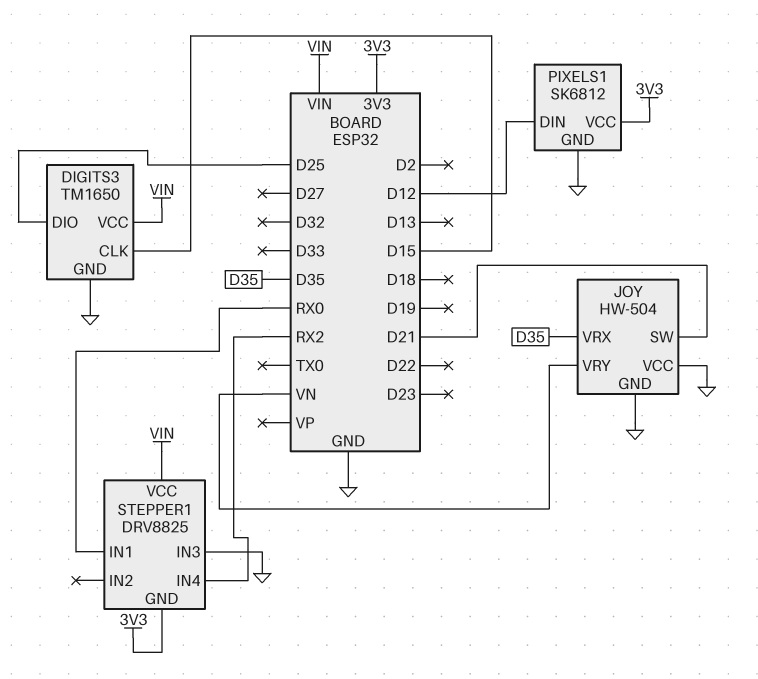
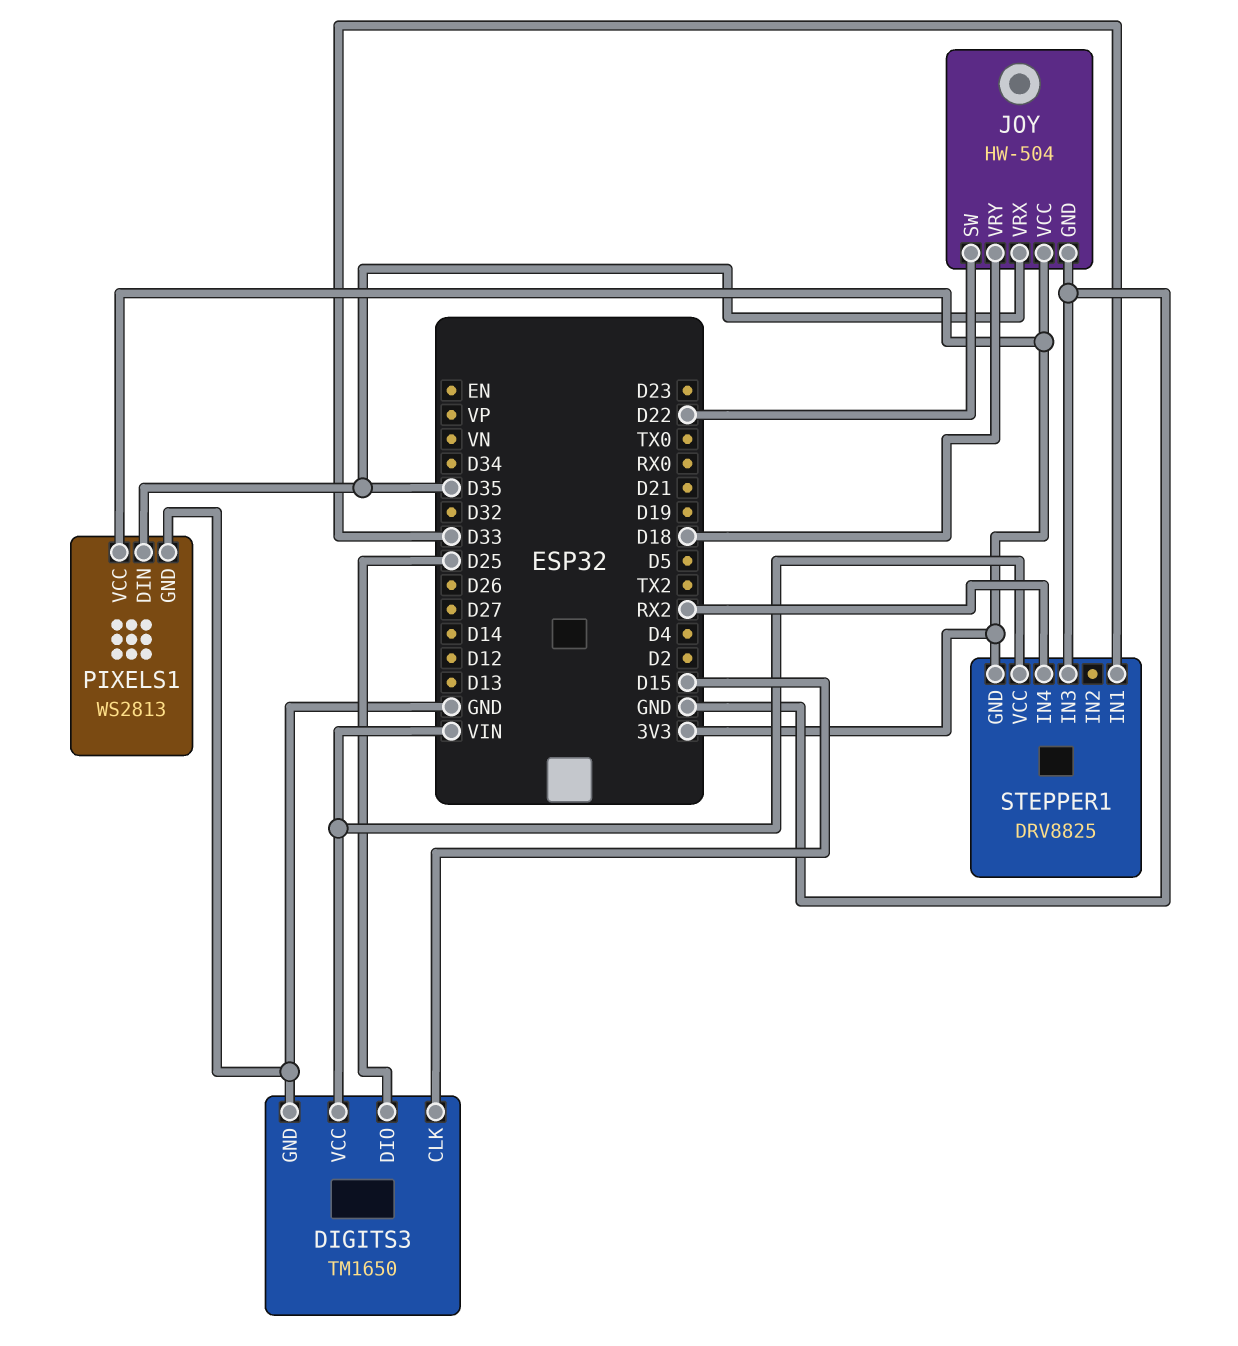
JOY pin SW: D21 -> D22
JOY pin VCC: GND -> 3V3
JOY pin VRY: VN -> D18
PIXELS1: SK6812 -> WS2813
PIXELS1 pin DIN: D12 -> D35
STEPPER1 pin IN1: RX0 -> D33

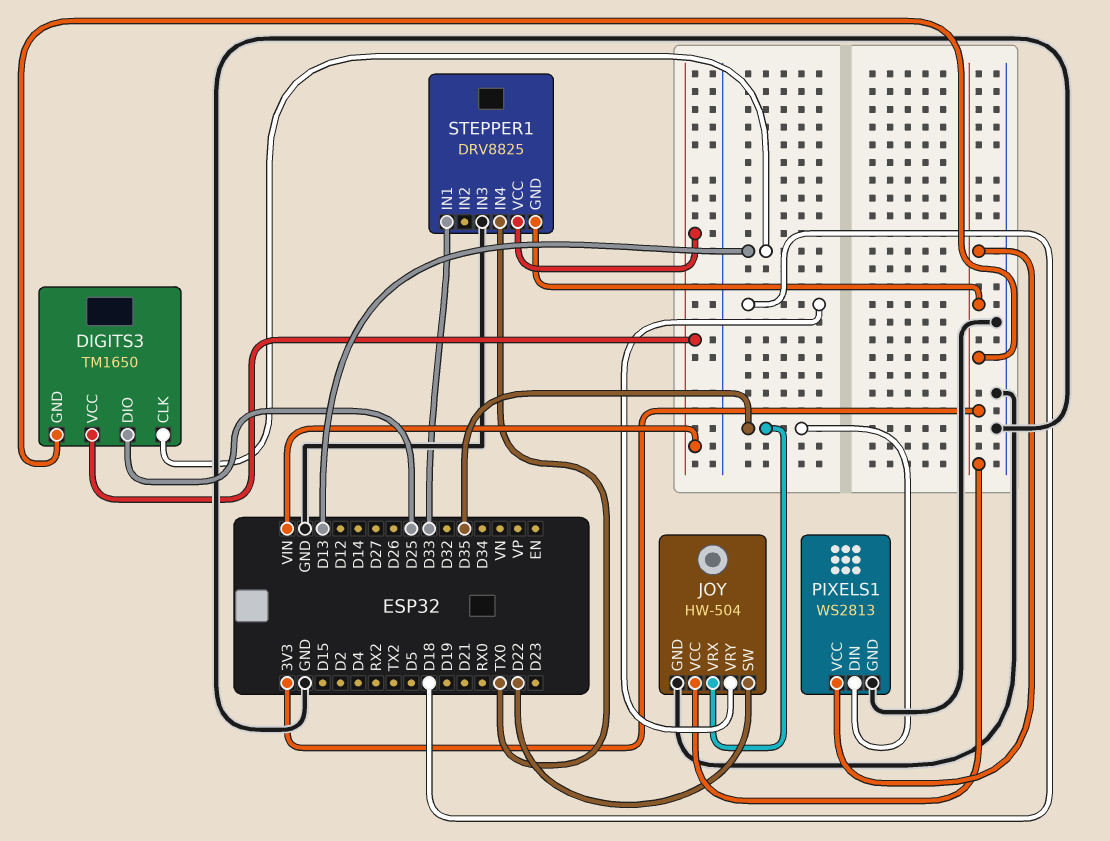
DIGITS3 pin CLK: D15 -> D13
DIGITS3 pin GND: GND -> 3V3
STEPPER1 pin IN4: RX2 -> TX0

